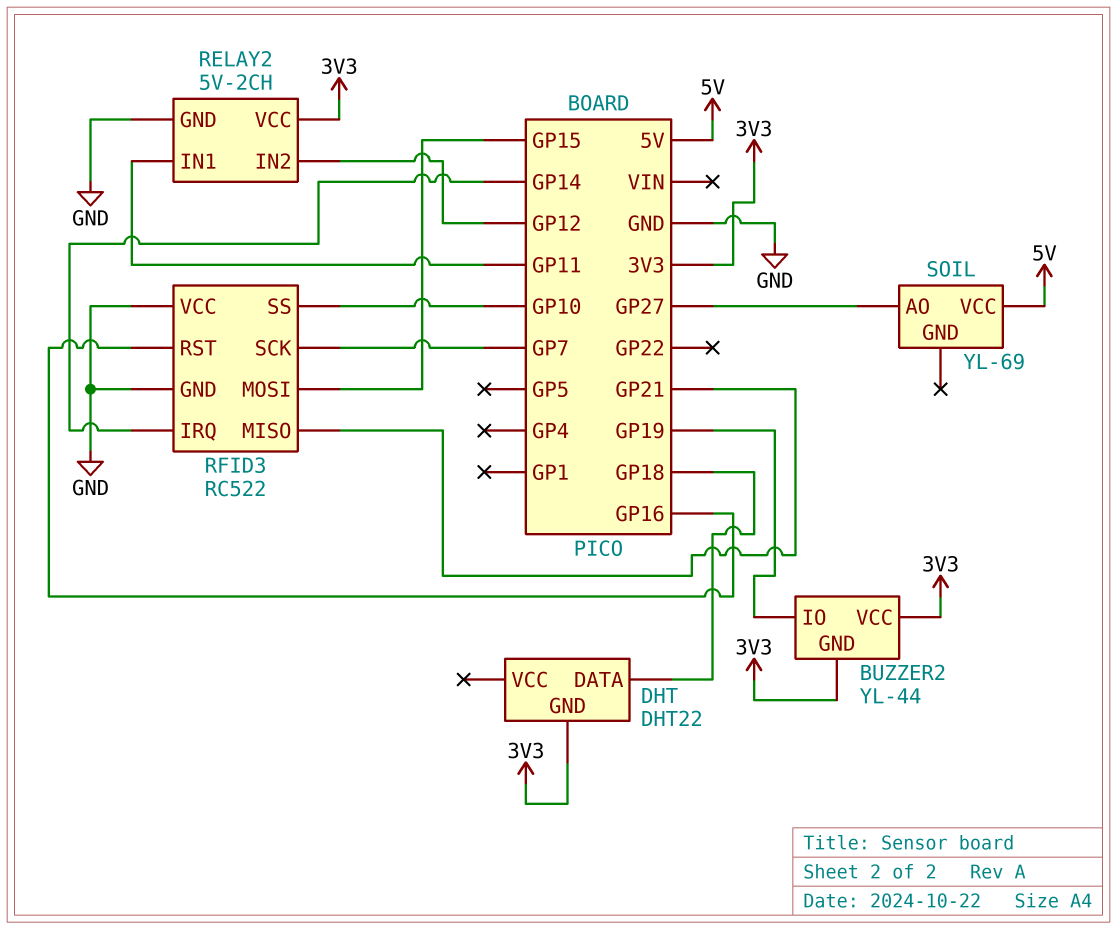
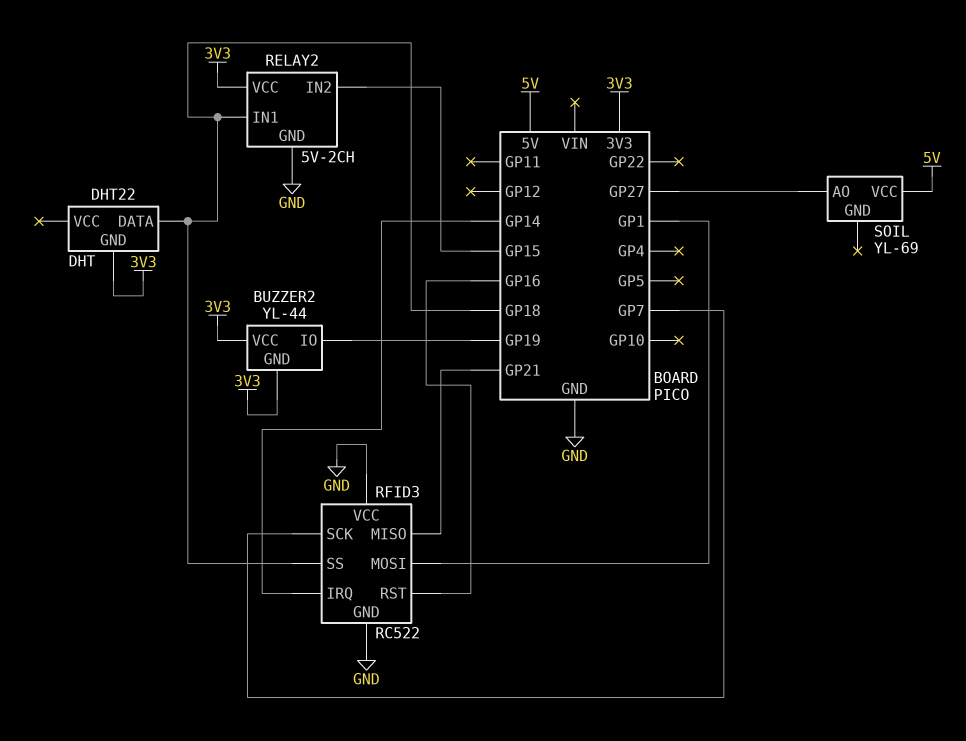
RELAY2 pin IN1: GP11 -> GP18
RELAY2 pin IN2: GP12 -> GP15
RFID3 pin MOSI: GP15 -> GP1
RFID3 pin SS: GP10 -> GP18

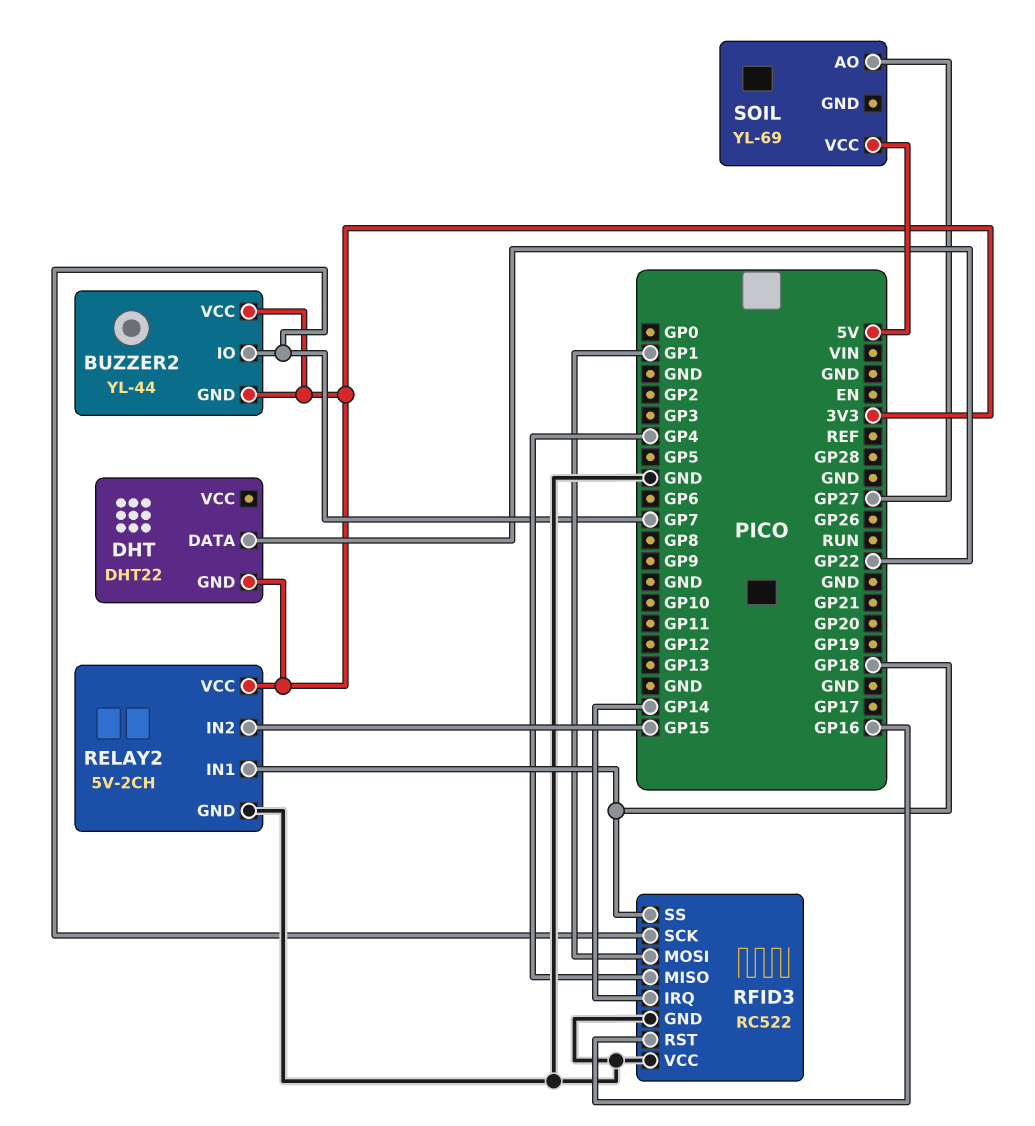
BUZZER2 pin IO: GP19 -> GP7
DHT pin DATA: GP18 -> GP22
RFID3 pin MISO: GP21 -> GP4

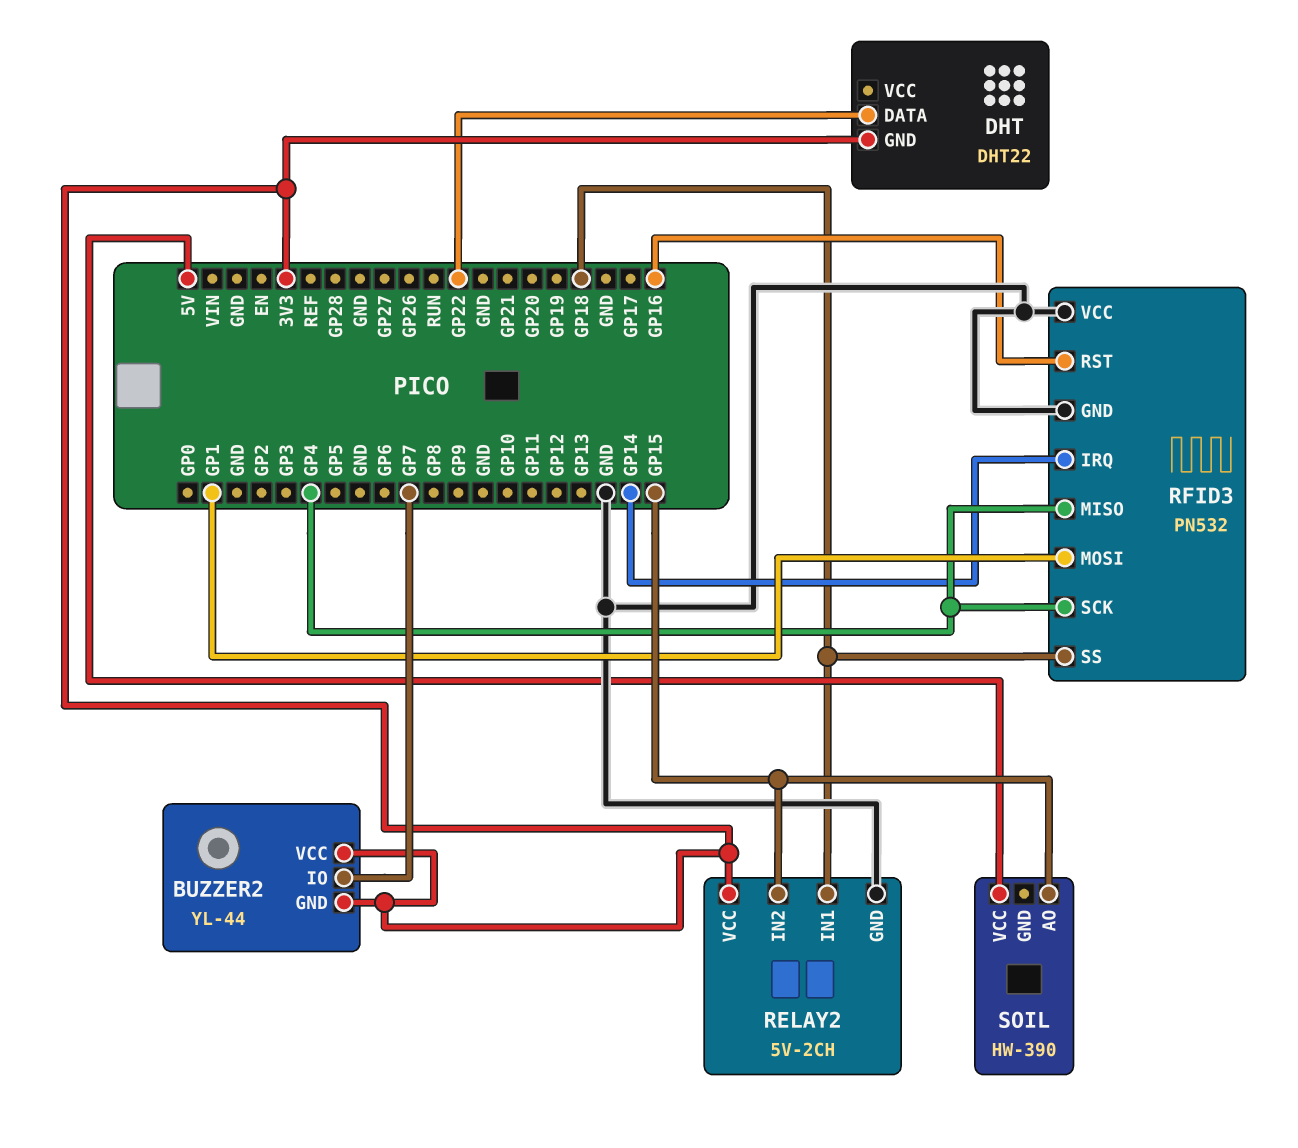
RFID3: RC522 -> PN532
RFID3 pin SCK: GP7 -> GP4
SOIL: YL-69 -> HW-390
SOIL pin AO: GP27 -> GP15

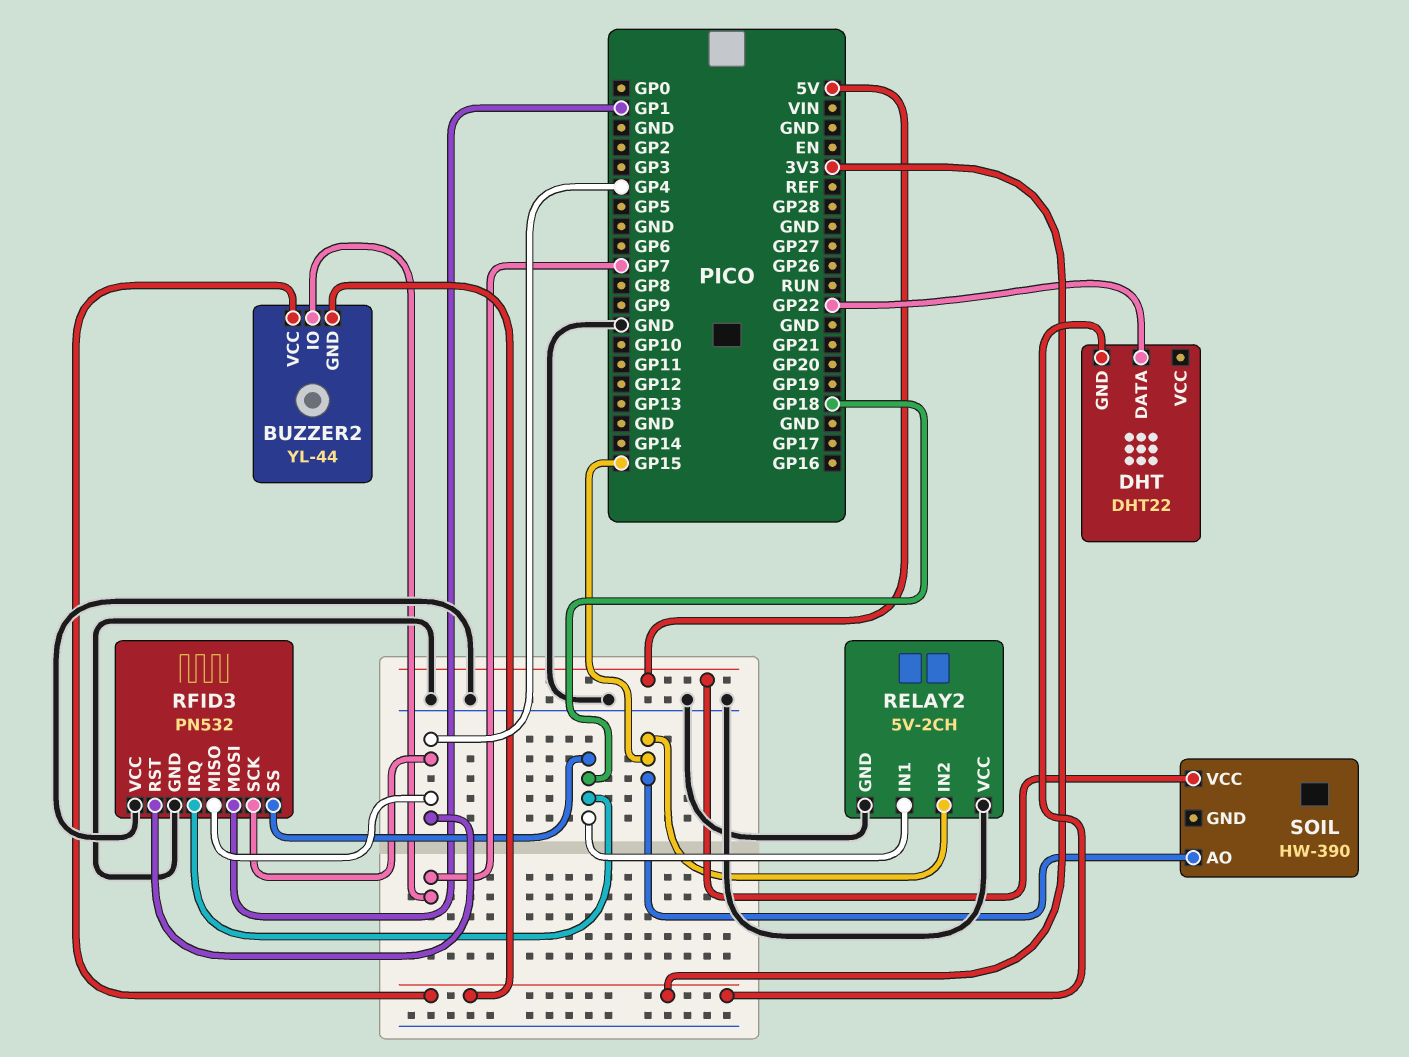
RELAY2 pin VCC: 3V3 -> GND
RFID3 pin IRQ: GP14 -> GP18
RFID3 pin RST: GP16 -> GP4

